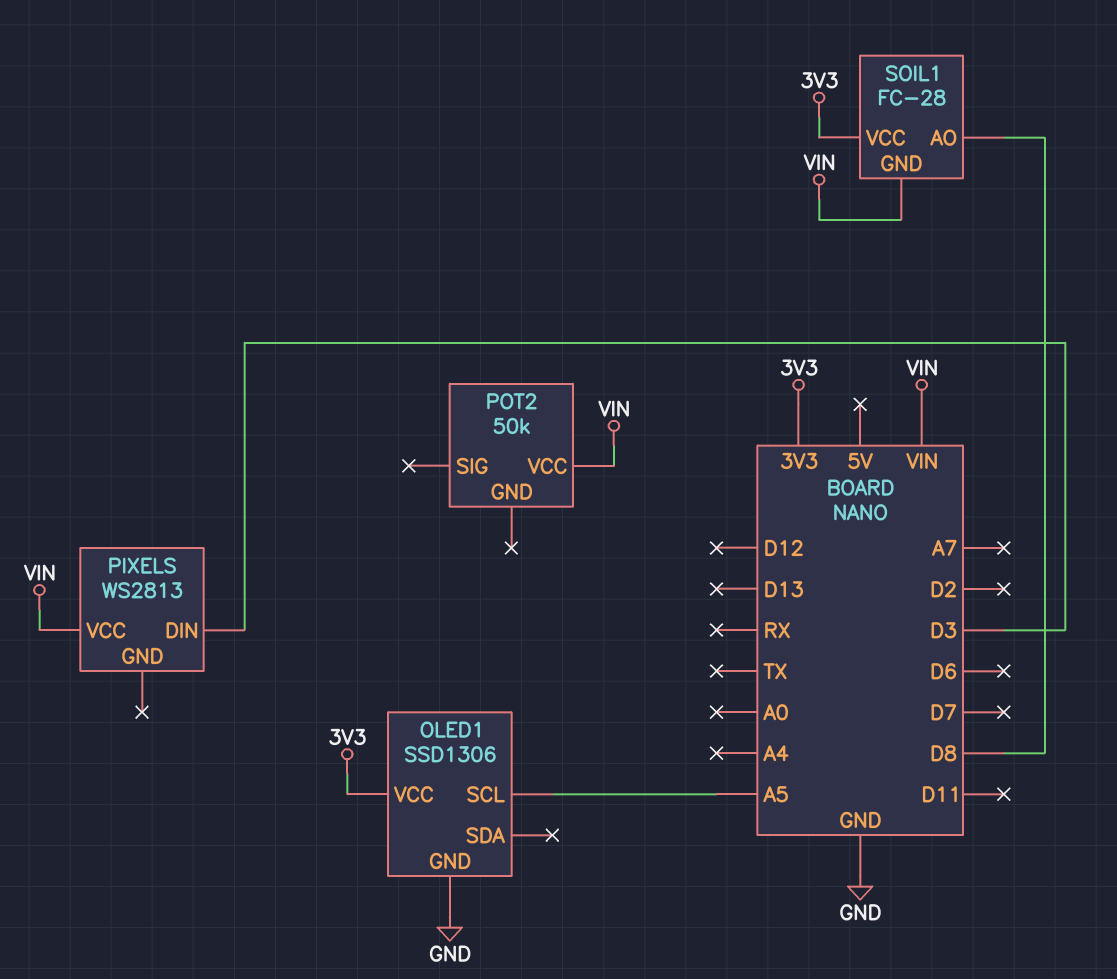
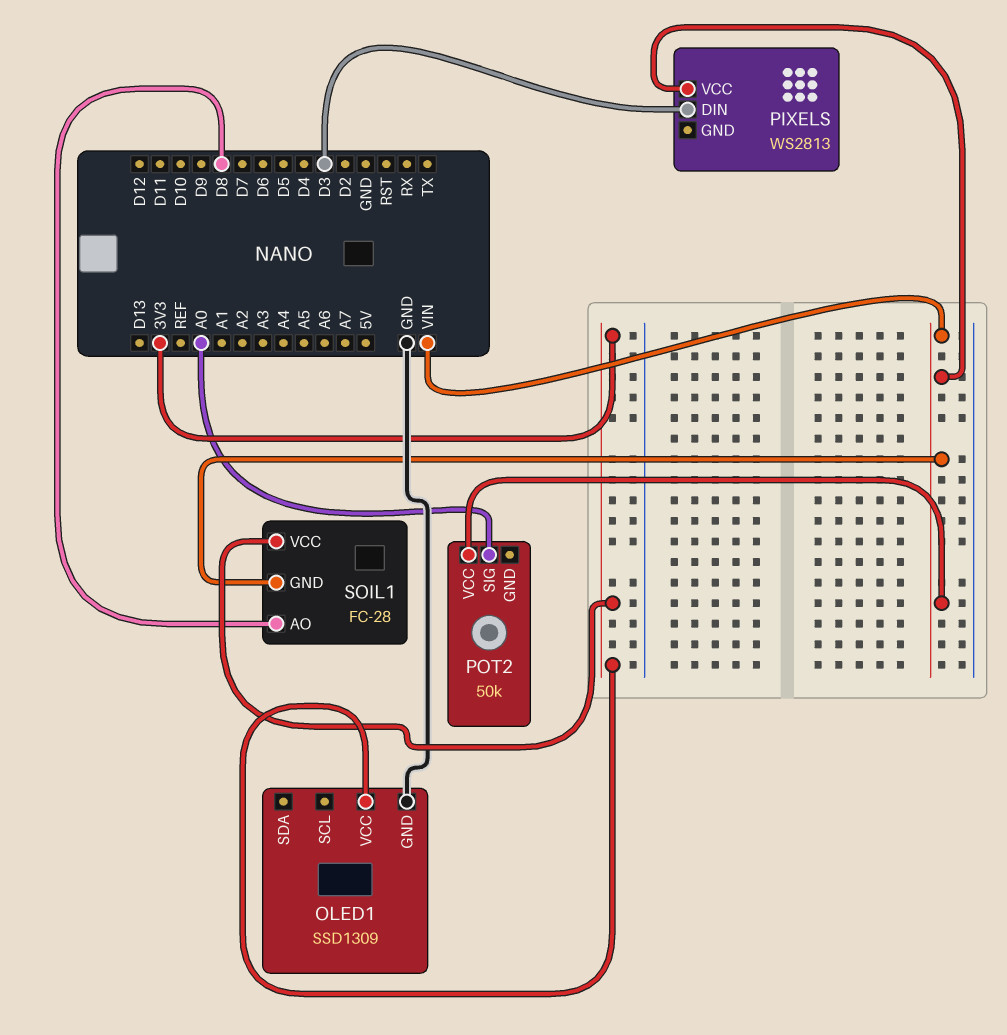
OLED1: SSD1306 -> SSD1309
OLED1 pin SCL: A5 -> none
POT2 pin SIG: none -> A0

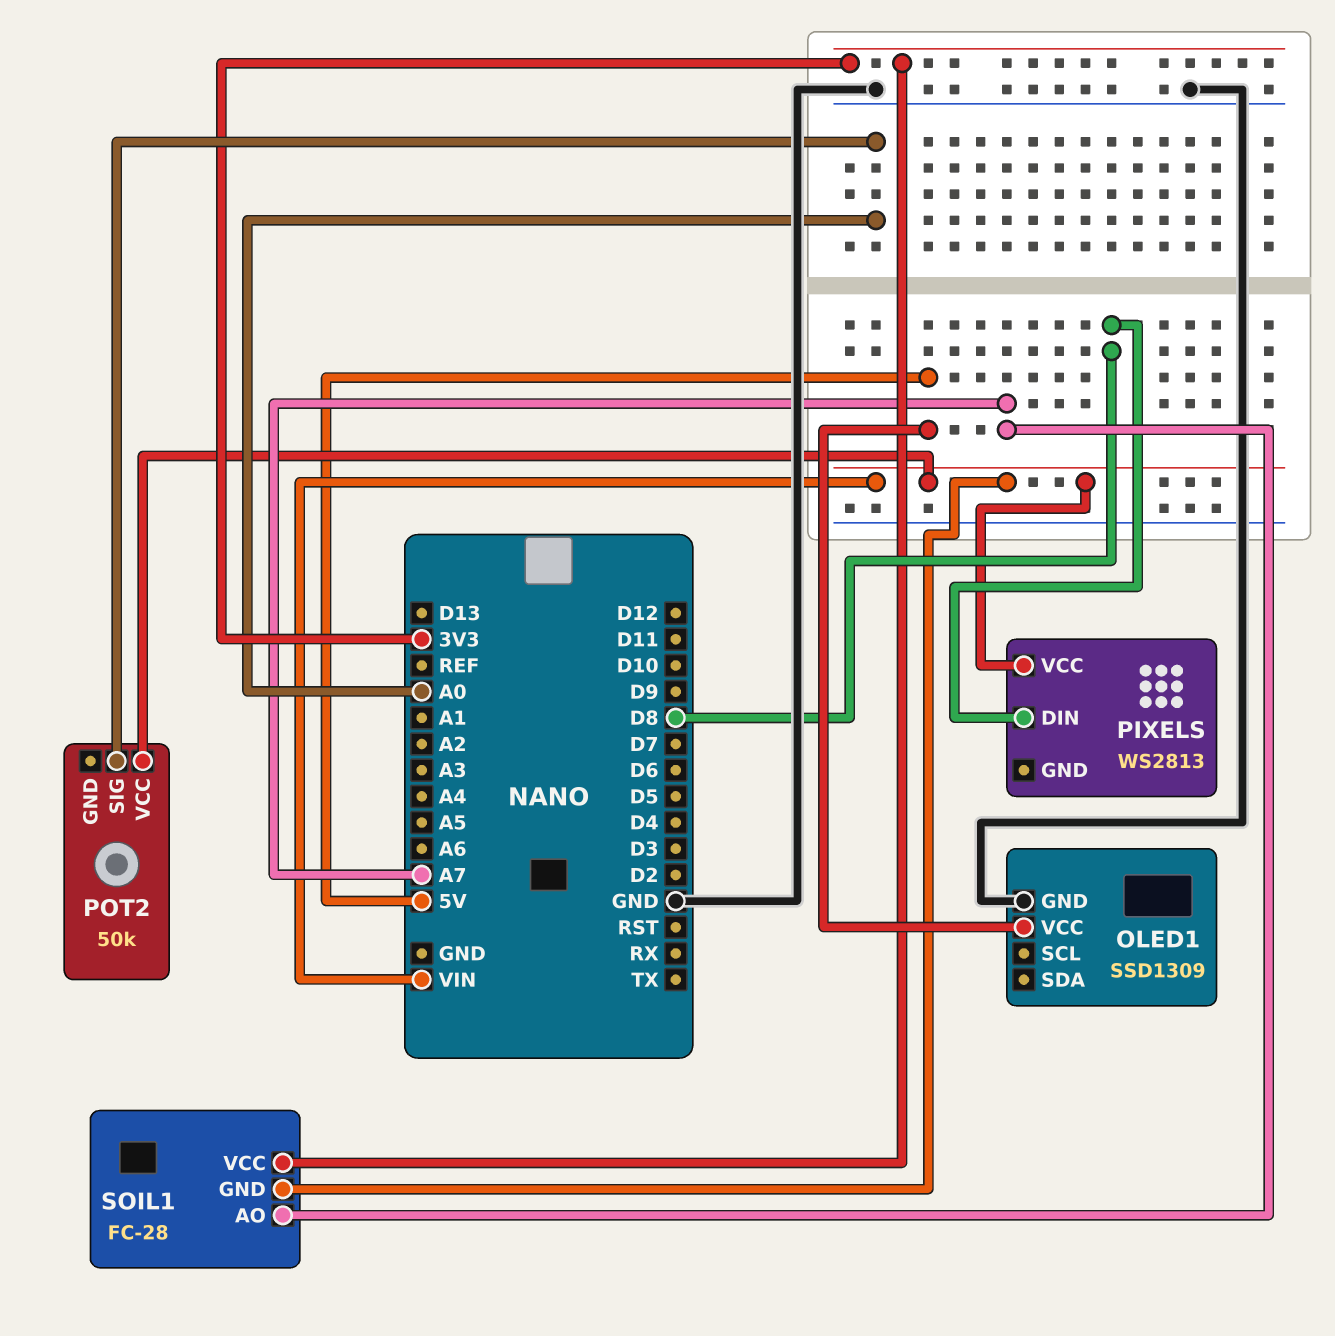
OLED1 pin VCC: 3V3 -> 5V
PIXELS pin DIN: D3 -> D8
SOIL1 pin AO: D8 -> A7

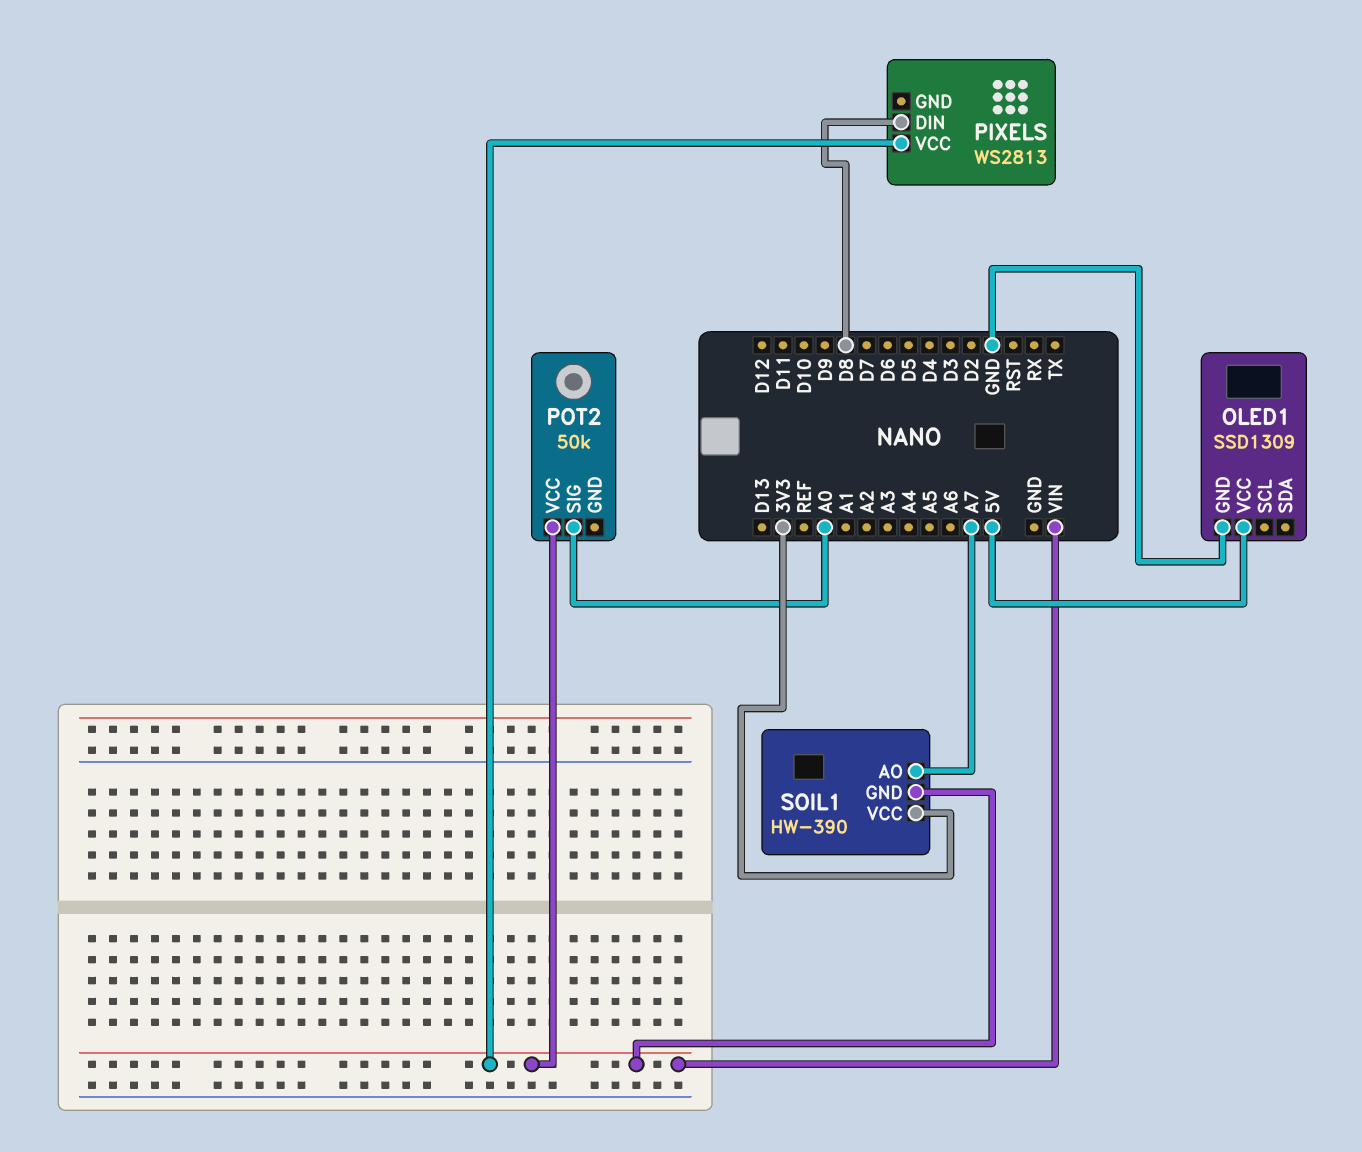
SOIL1: FC-28 -> HW-390

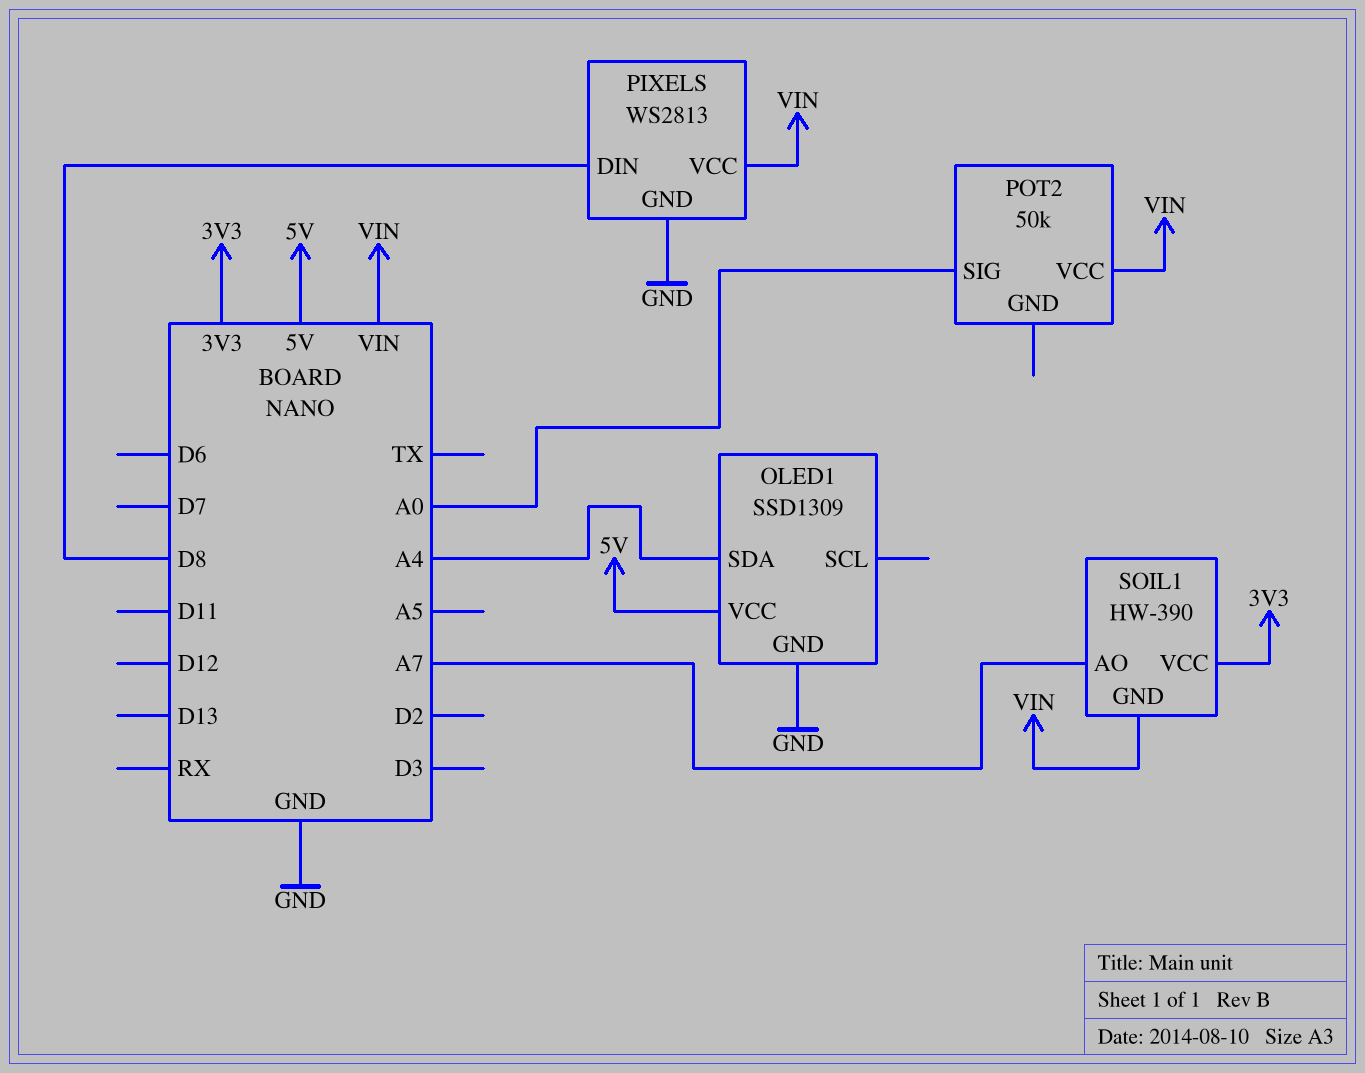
OLED1 pin SDA: none -> A4
PIXELS pin GND: none -> GND

